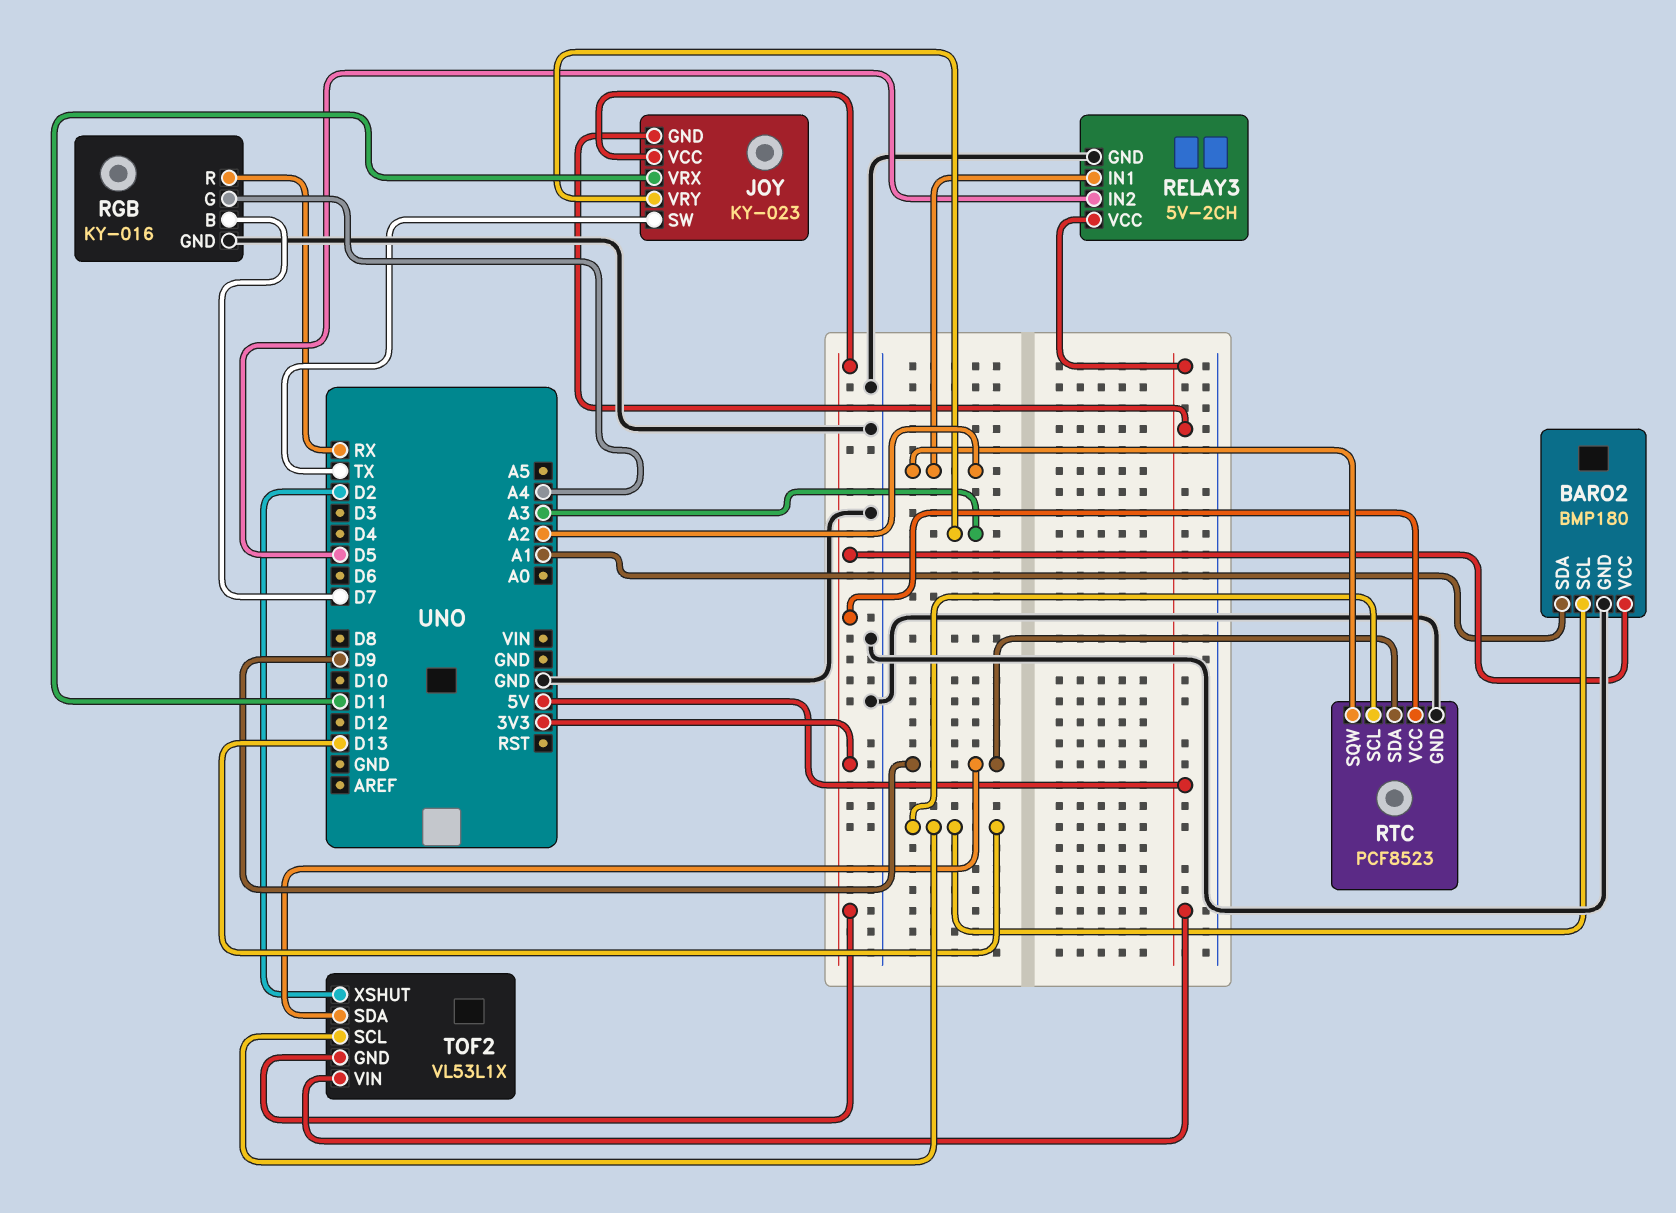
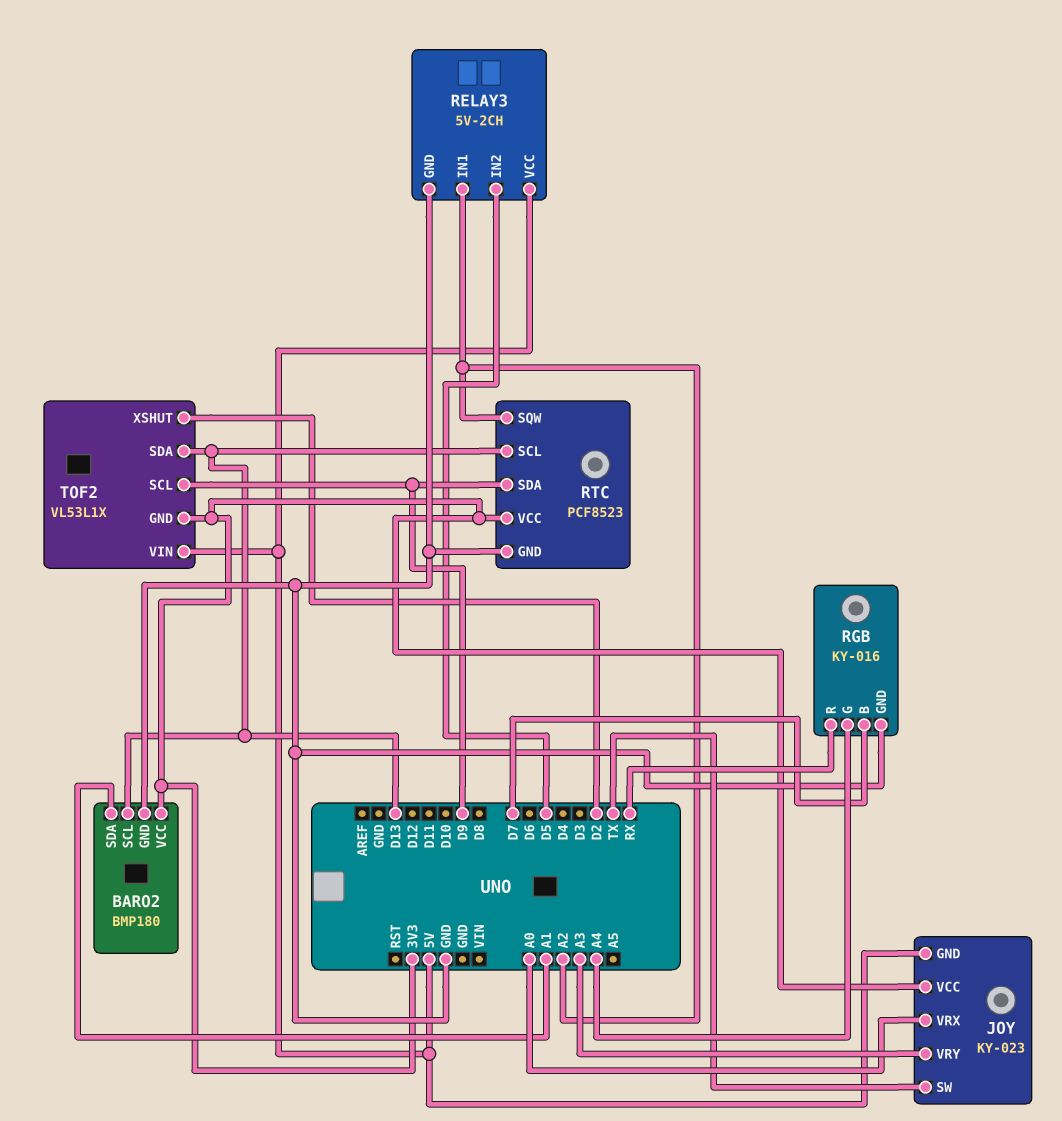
JOY pin VRX: D11 -> A0
TOF2 pin SCL: D13 -> D9
TOF2 pin SDA: D9 -> D13

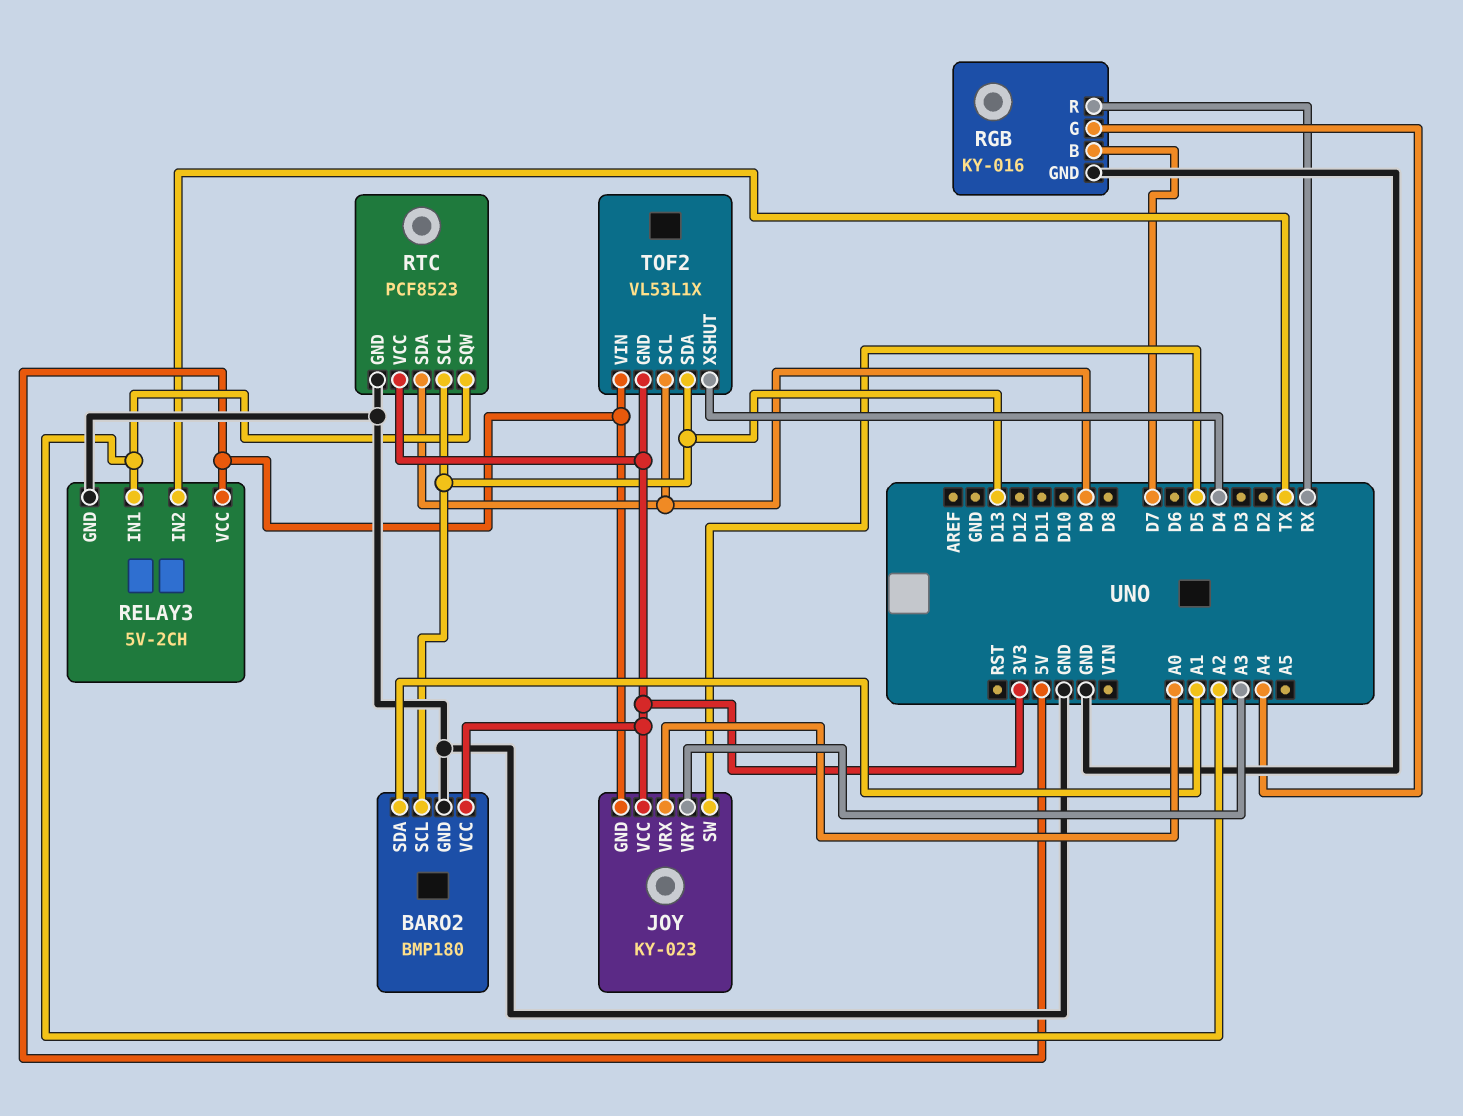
JOY pin SW: TX -> D5
RELAY3 pin IN2: D5 -> TX
TOF2 pin XSHUT: D2 -> D4

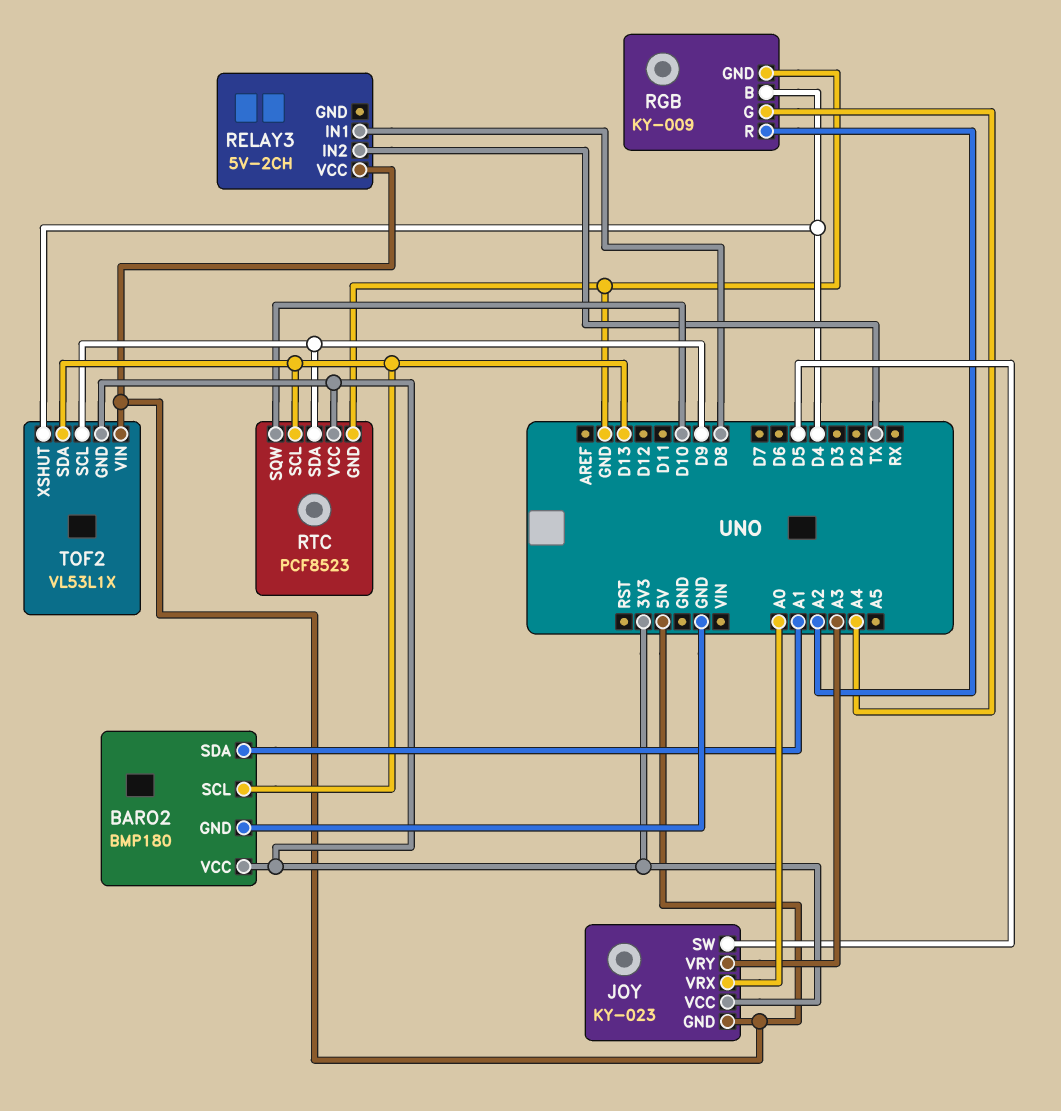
RELAY3 pin GND: GND -> none
RELAY3 pin IN1: A2 -> D8
RGB: KY-016 -> KY-009
RGB pin B: D7 -> D4
RGB pin R: RX -> A2
RTC pin SQW: A2 -> D10

